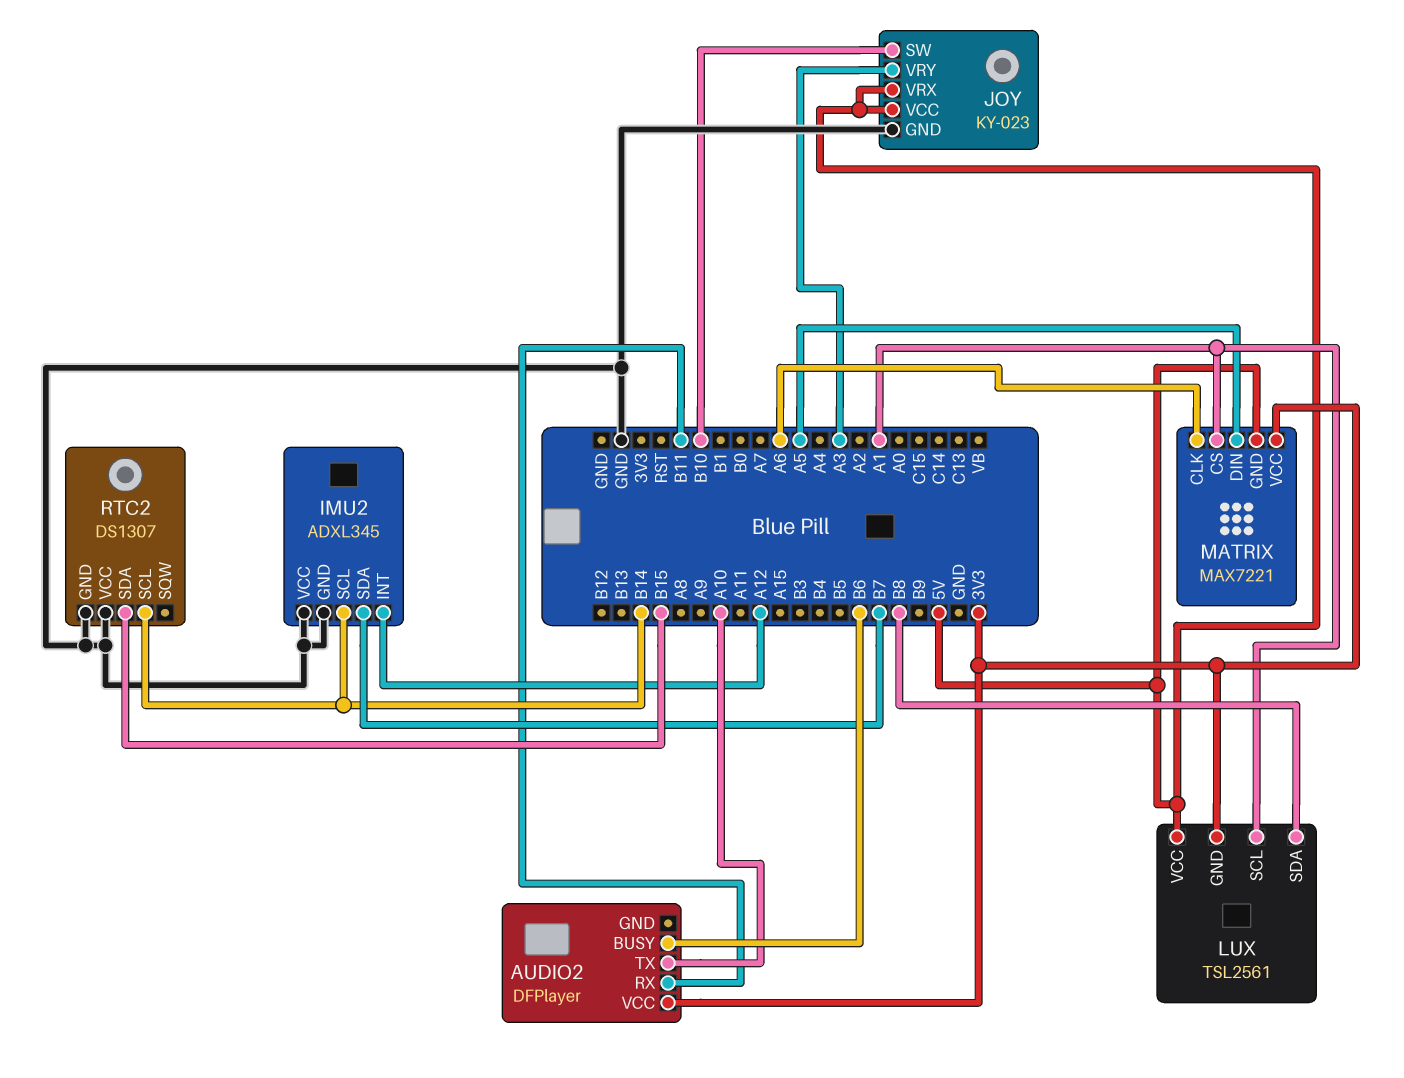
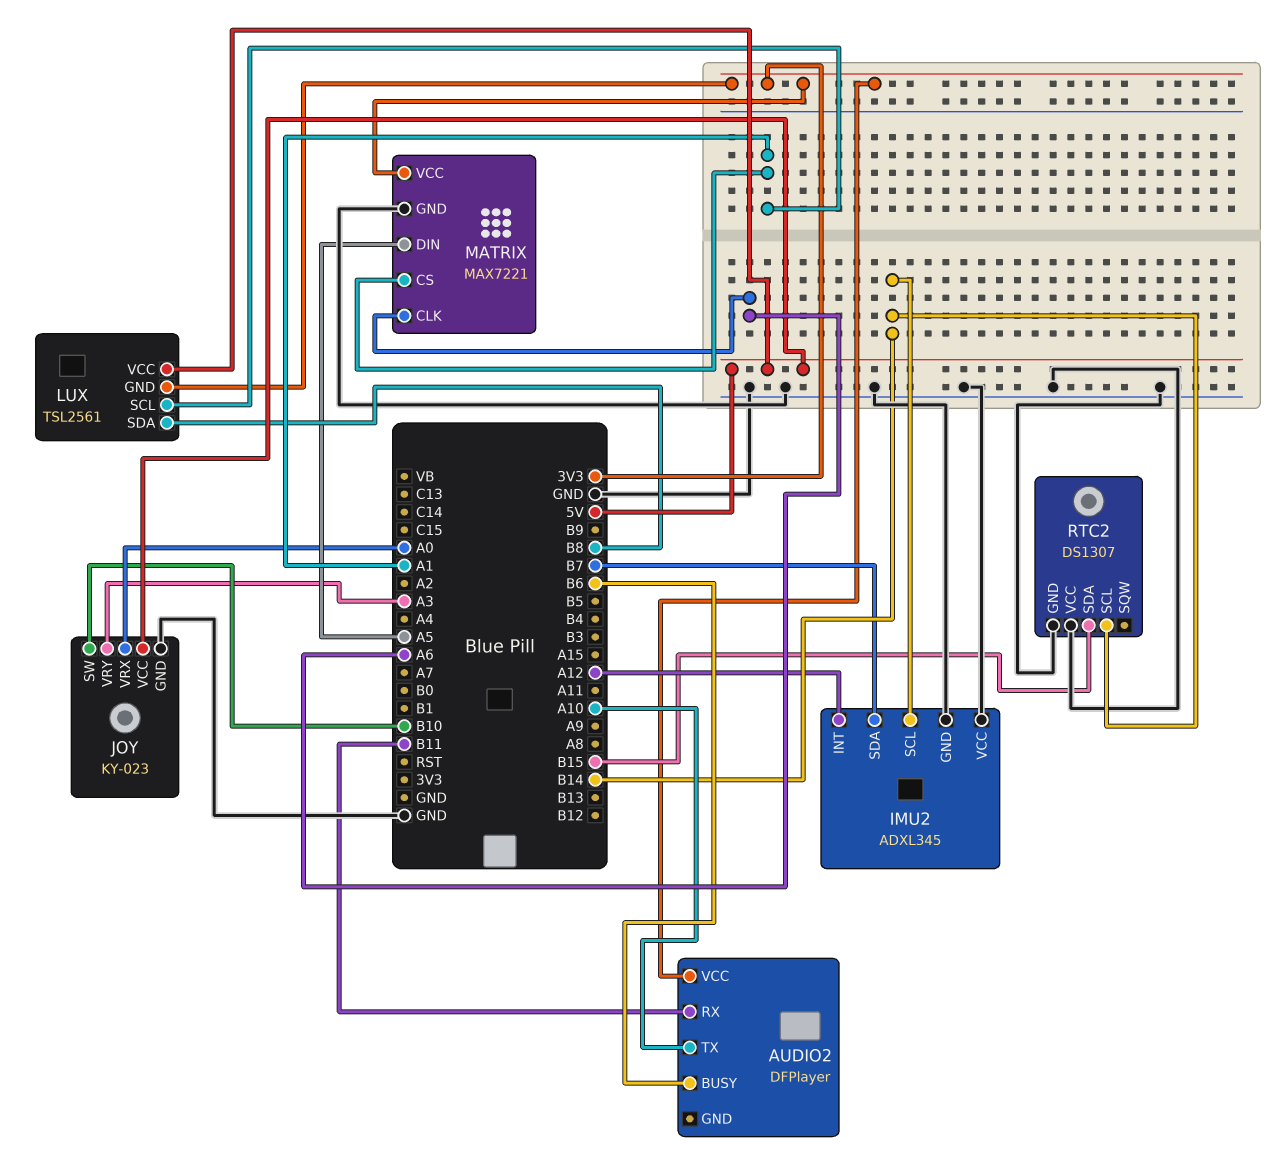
JOY pin VRX: 5V -> A0
MATRIX pin GND: 5V -> GND

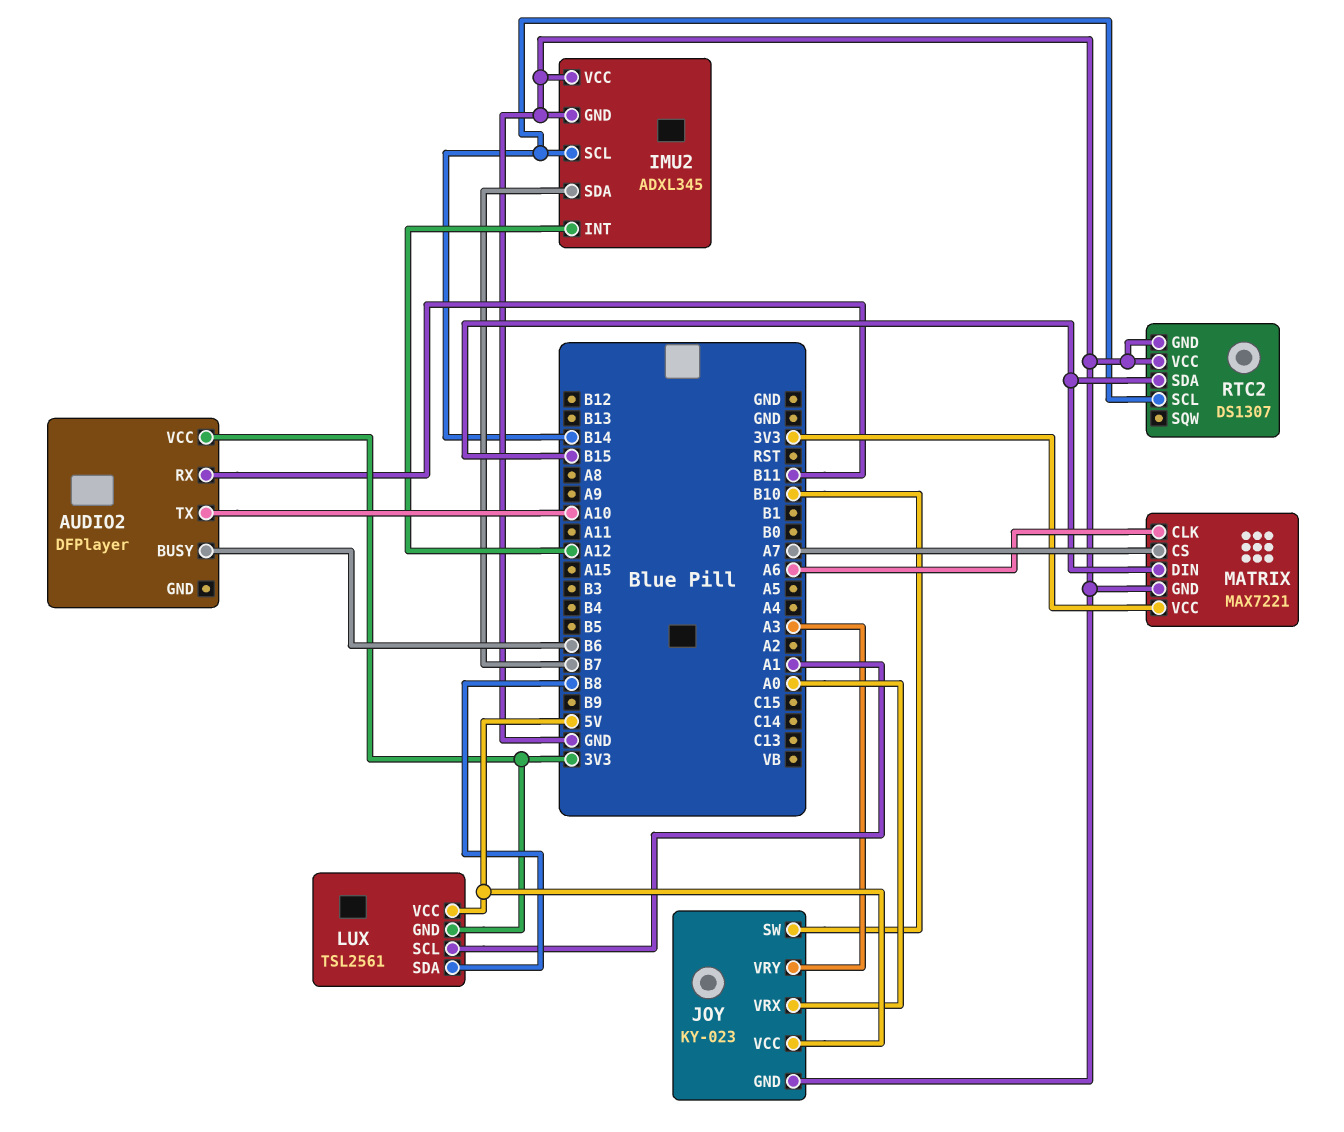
MATRIX pin CS: A1 -> A7
MATRIX pin DIN: A5 -> B15

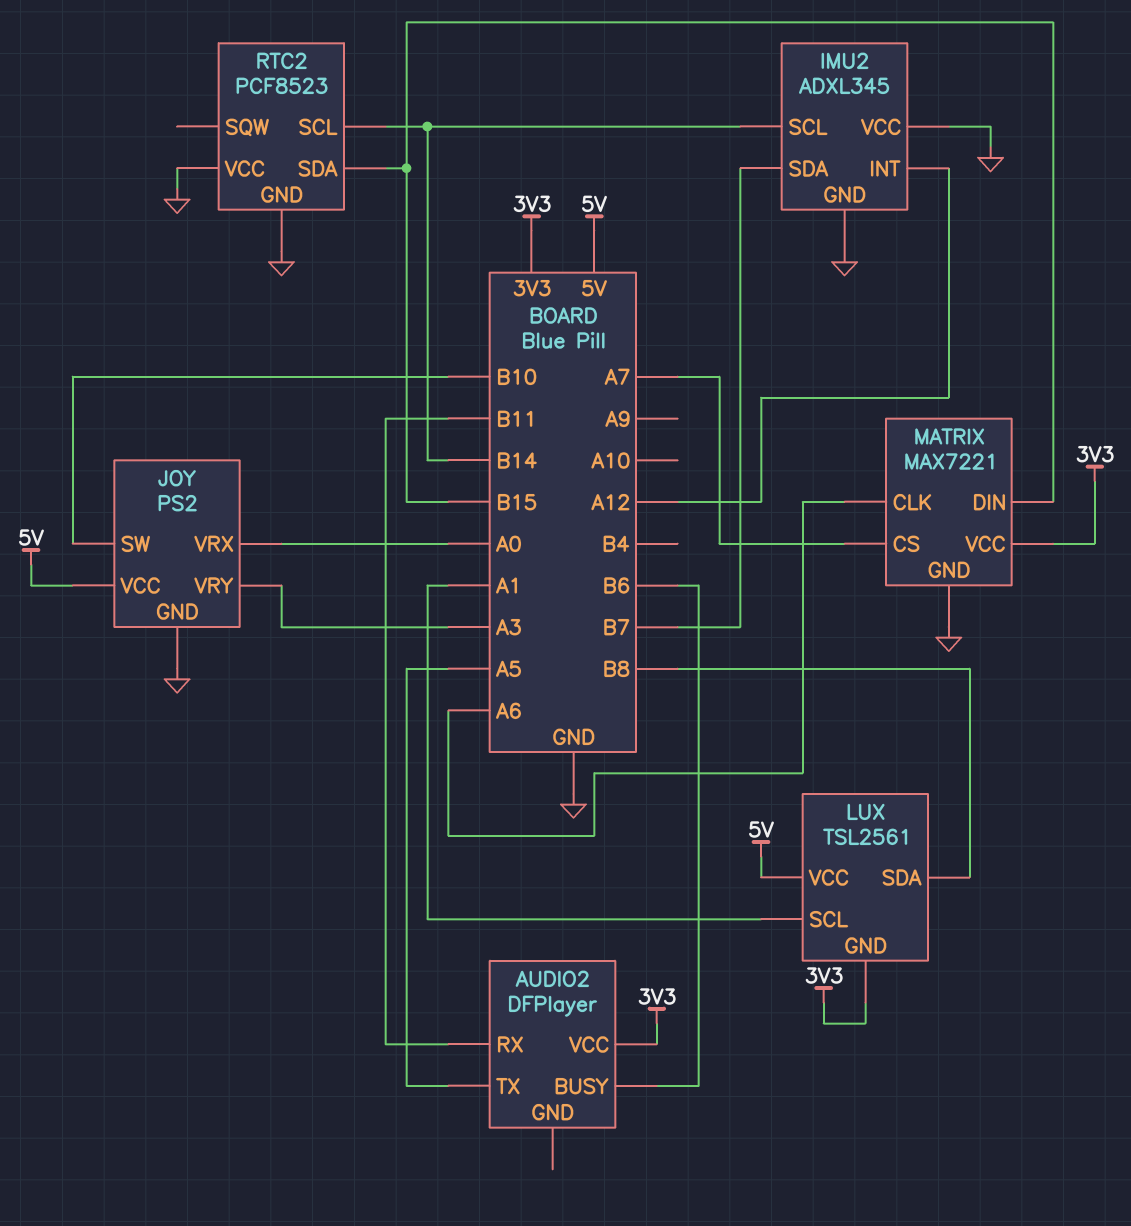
AUDIO2 pin TX: A10 -> A5
JOY: KY-023 -> PS2
RTC2: DS1307 -> PCF8523

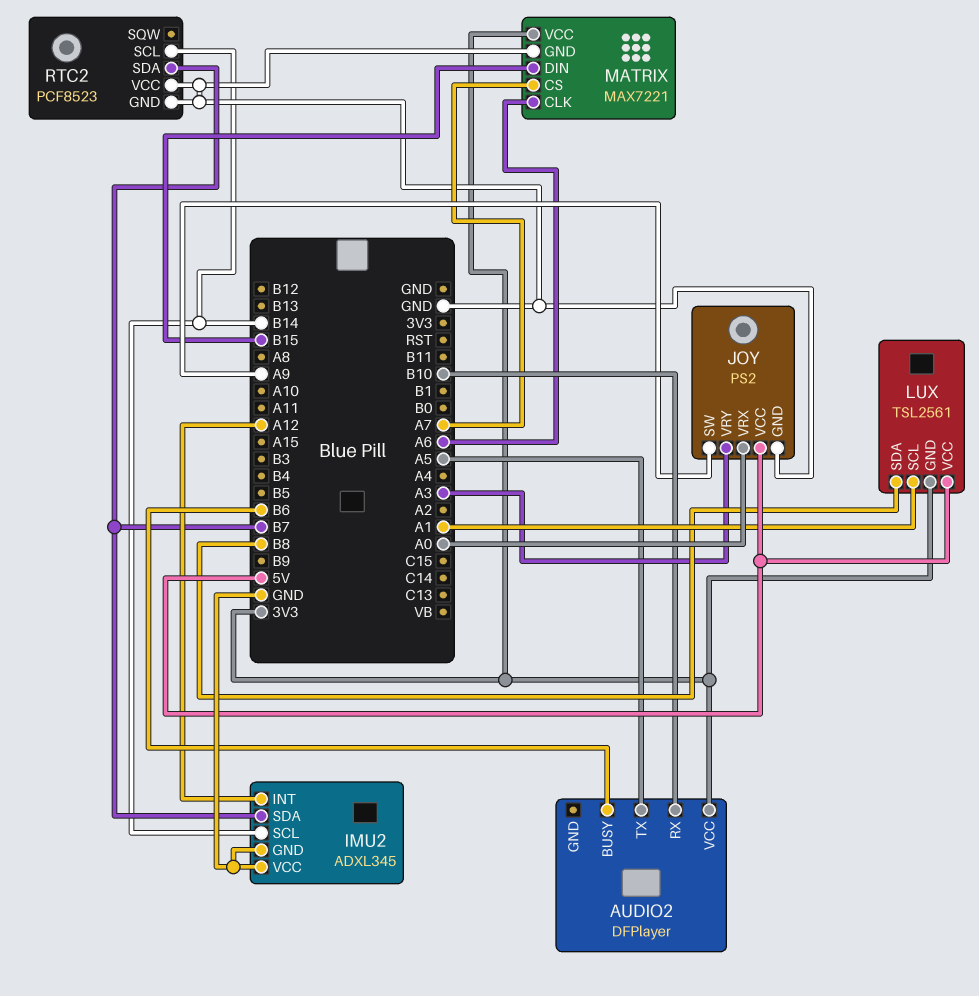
AUDIO2 pin RX: B11 -> B10
JOY pin SW: B10 -> A9
RTC2 pin SDA: B15 -> B7

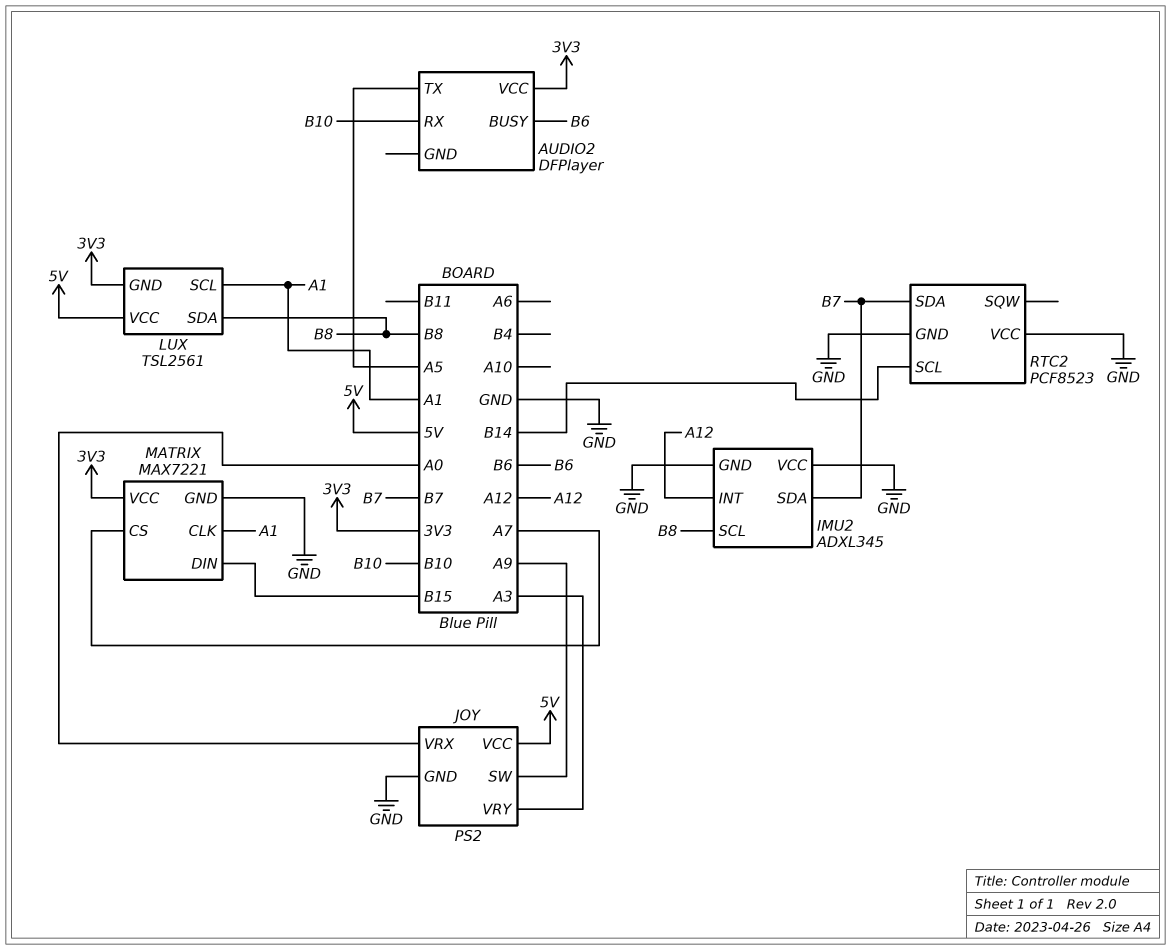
IMU2 pin SCL: B14 -> B8
MATRIX pin CLK: A6 -> A1

